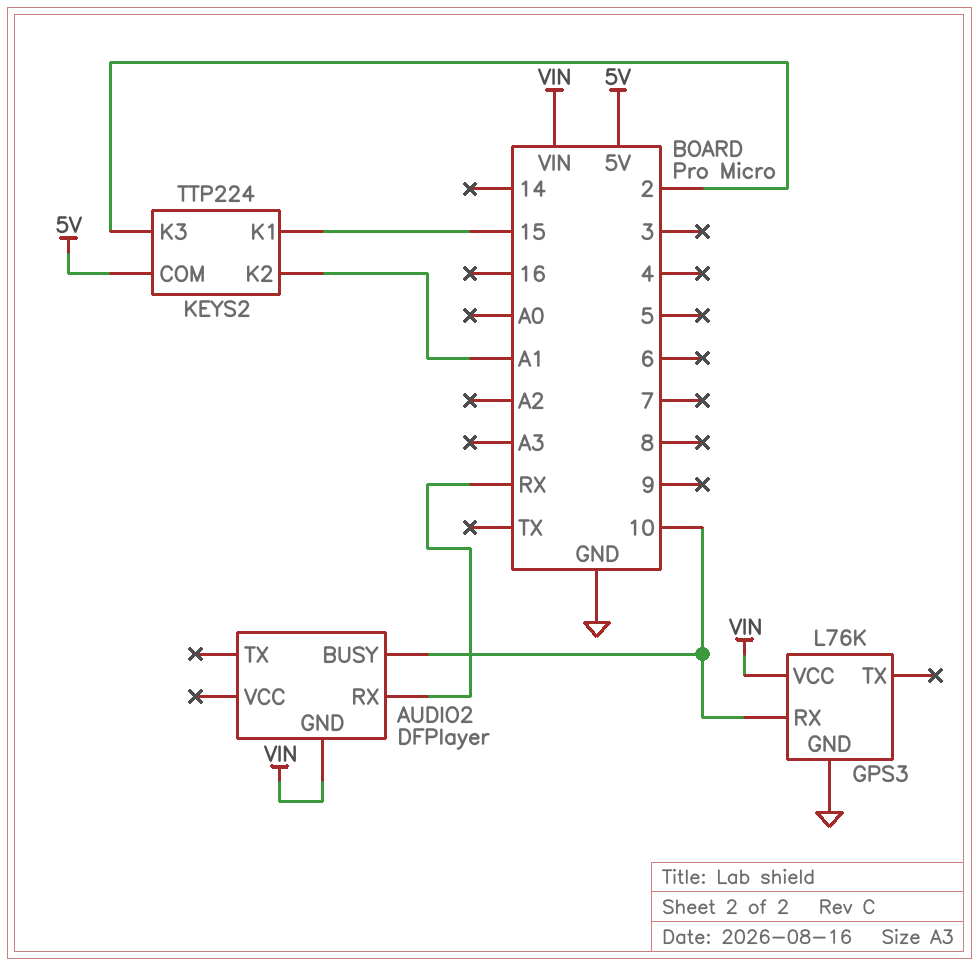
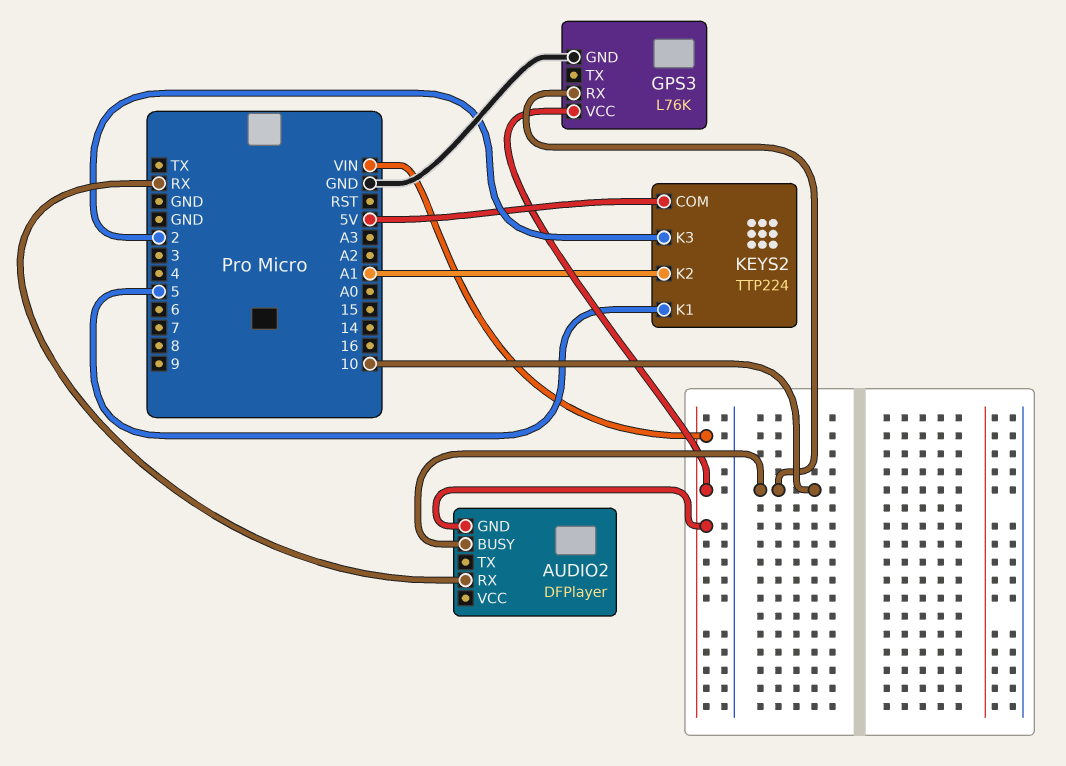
KEYS2 pin K1: 15 -> 5

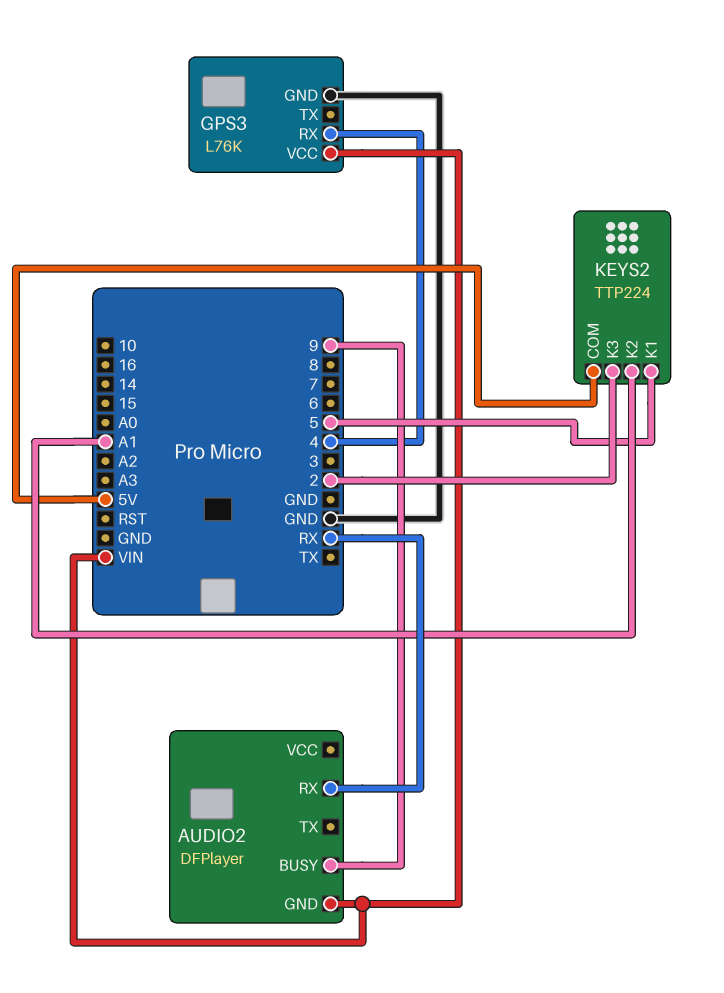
AUDIO2 pin BUSY: 10 -> 9
GPS3 pin RX: 10 -> 4

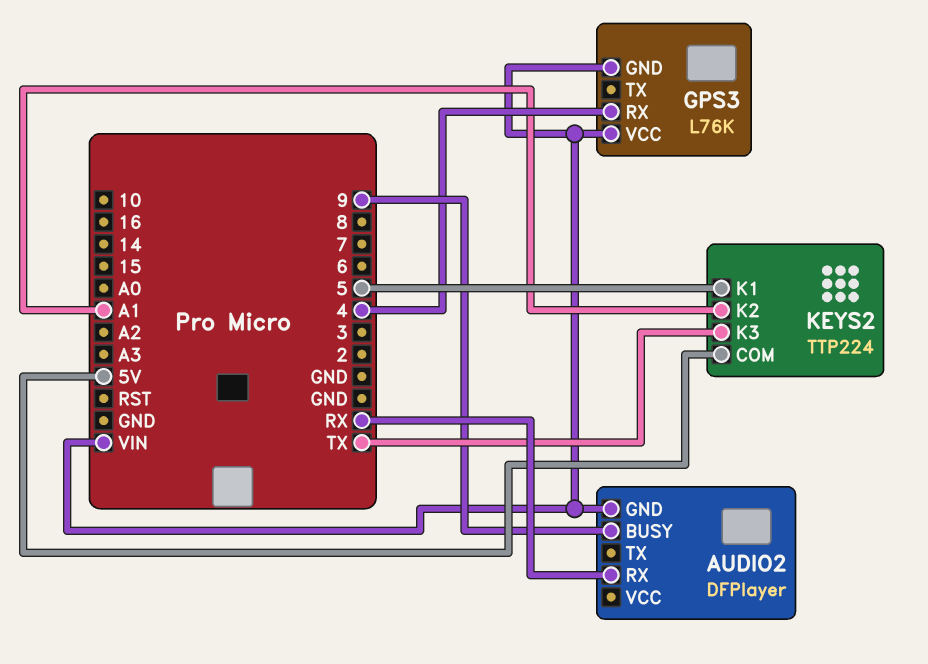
GPS3 pin GND: GND -> VIN
KEYS2 pin K3: 2 -> TX

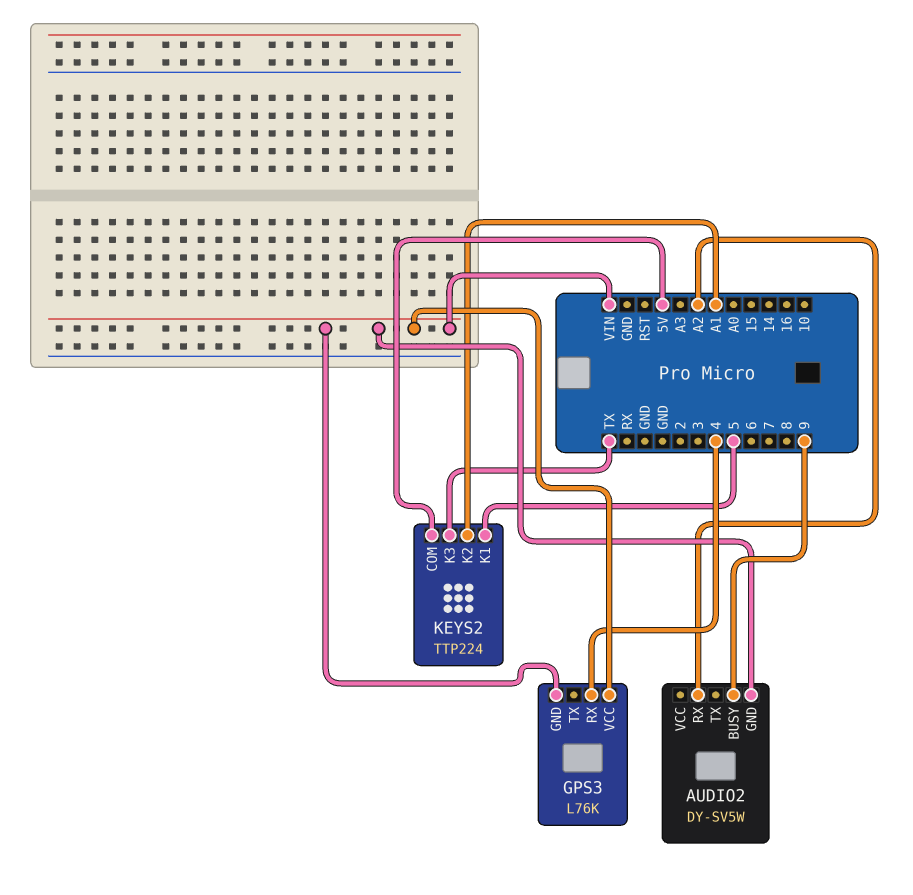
AUDIO2: DFPlayer -> DY-SV5W
AUDIO2 pin RX: RX -> A2

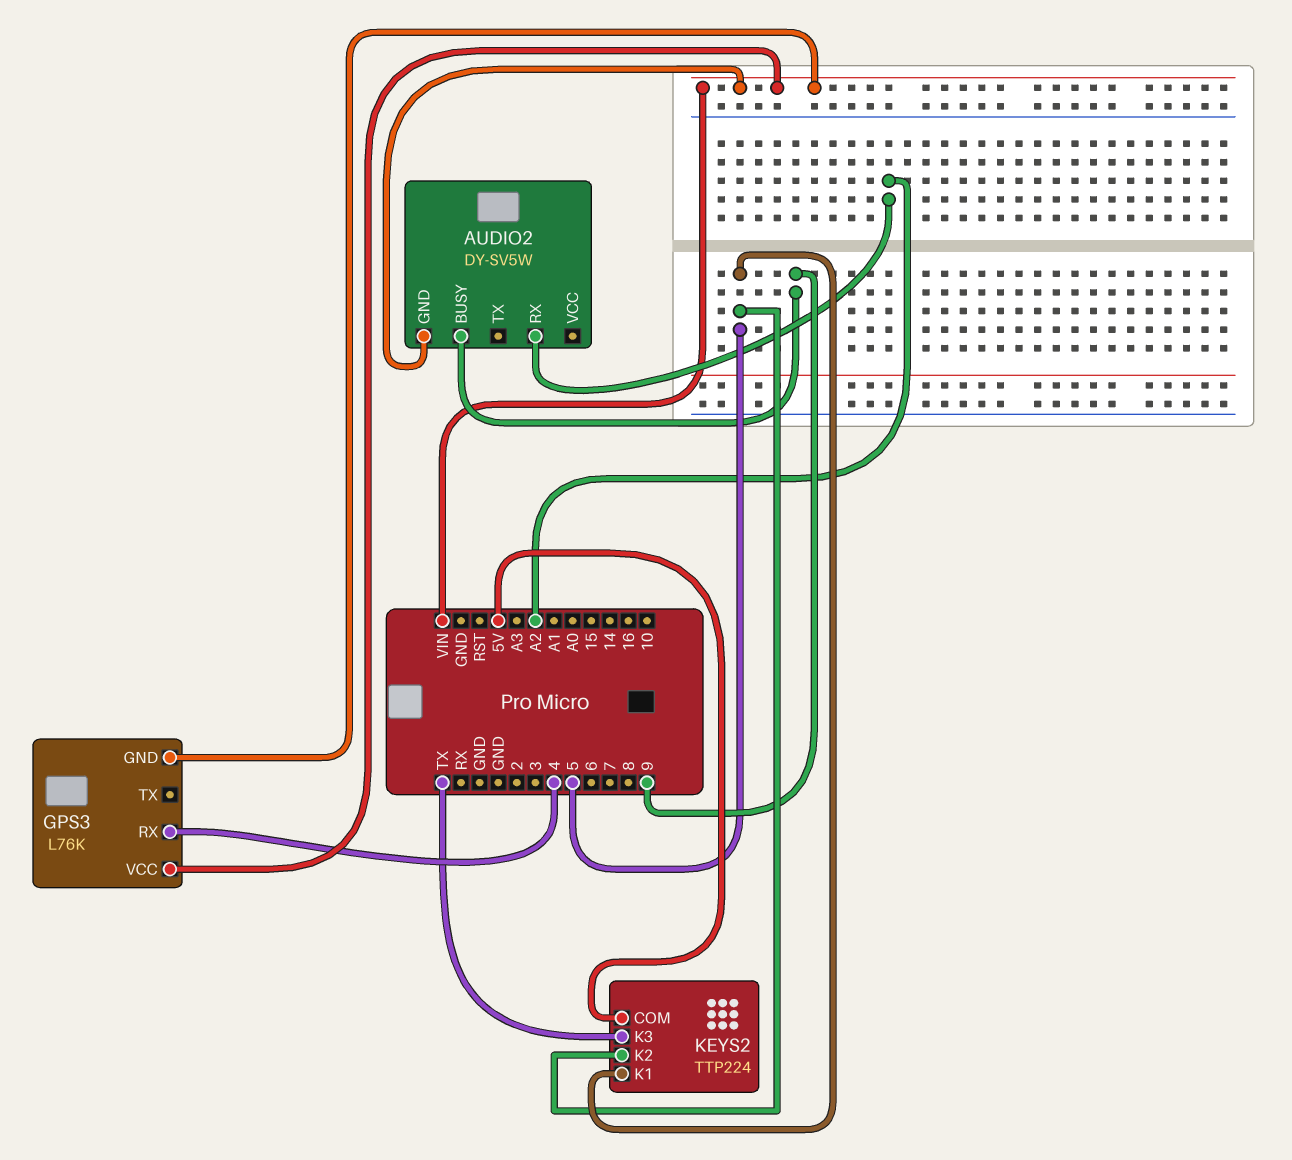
KEYS2 pin K2: A1 -> 5

